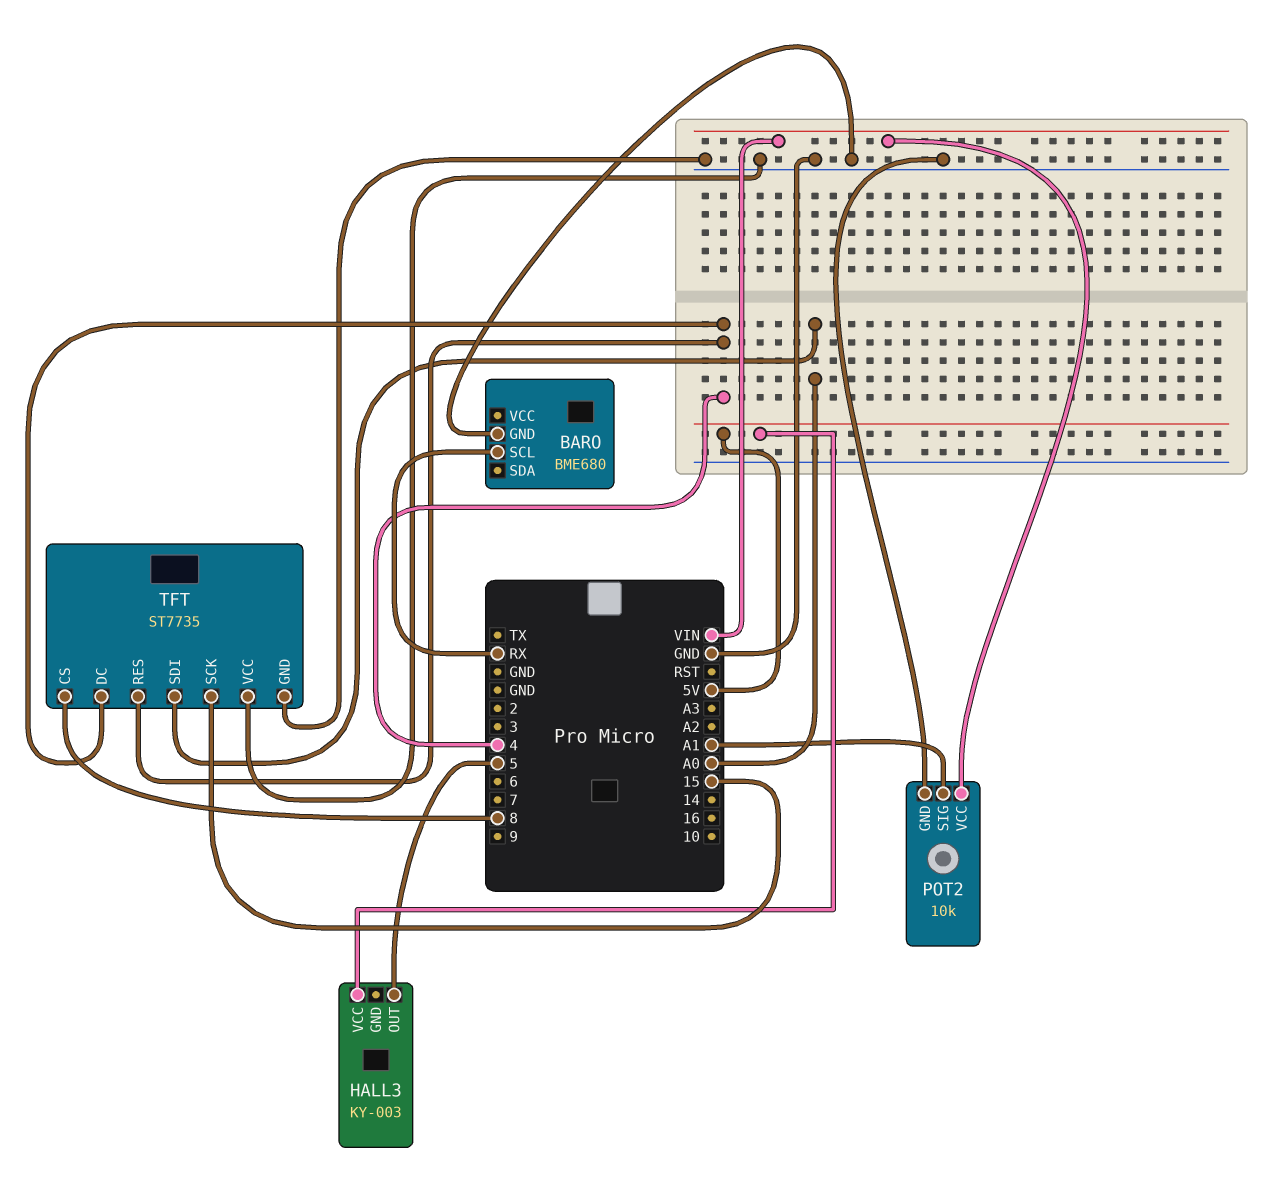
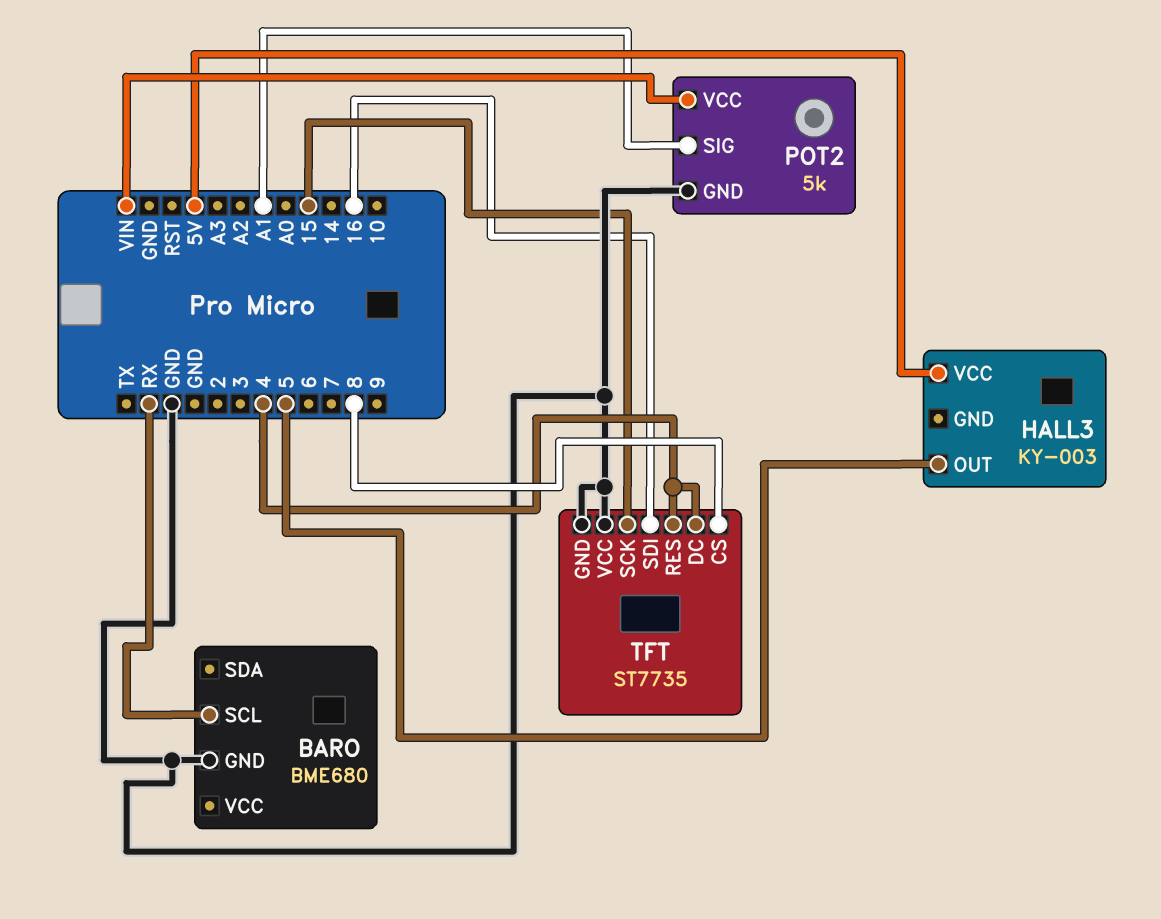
POT2: 10k -> 5k
TFT pin SDI: A0 -> 16

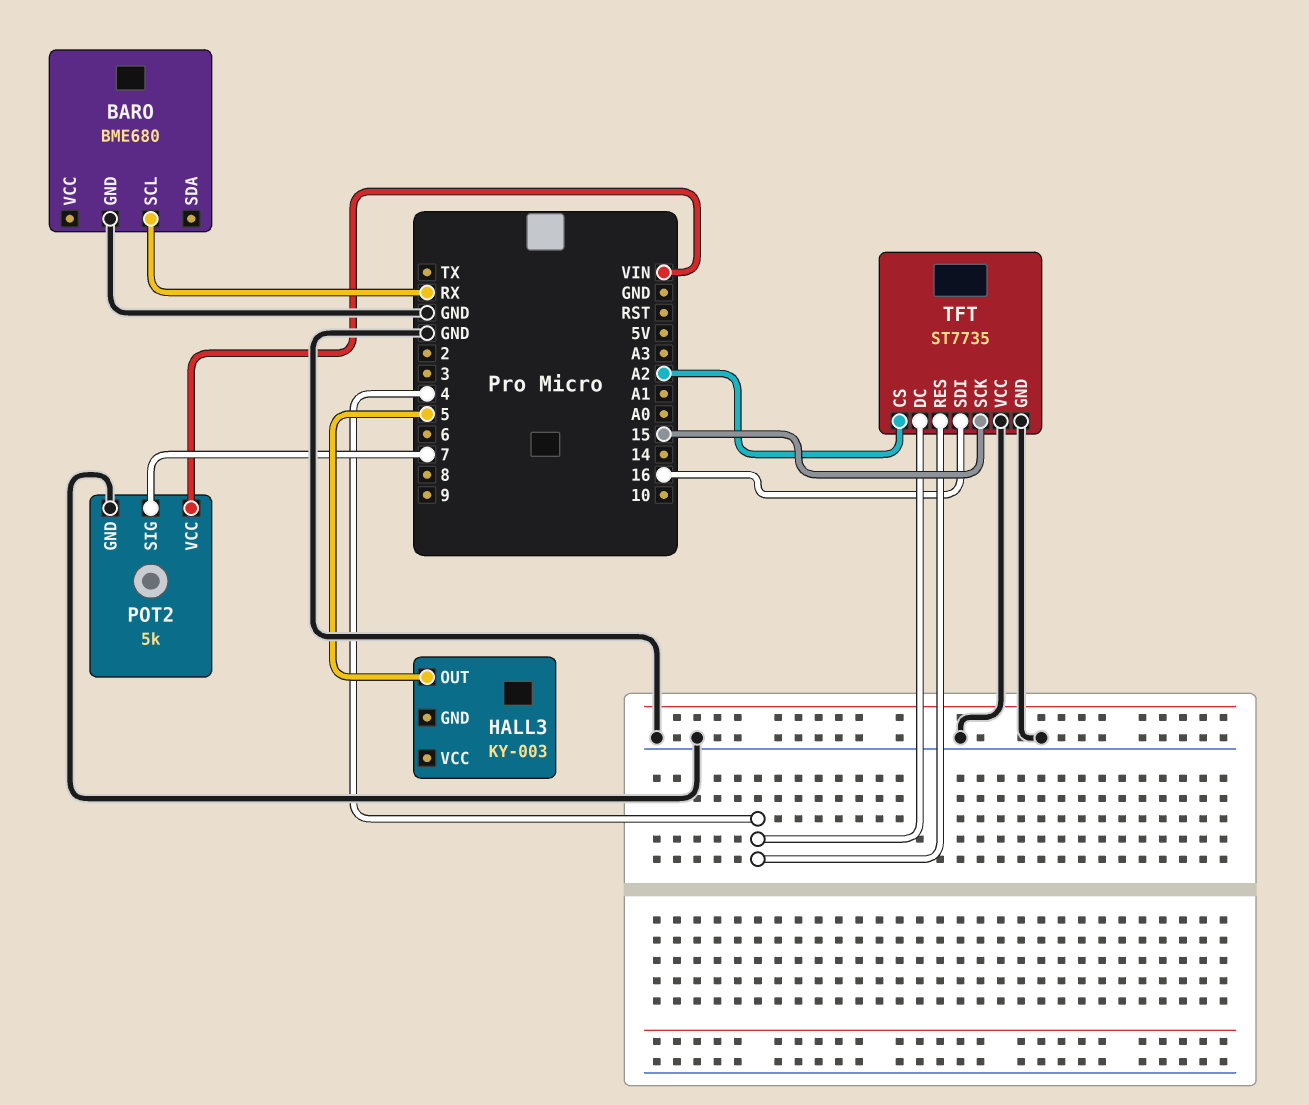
HALL3 pin VCC: 5V -> none
POT2 pin SIG: A1 -> 7
TFT pin CS: 8 -> A2

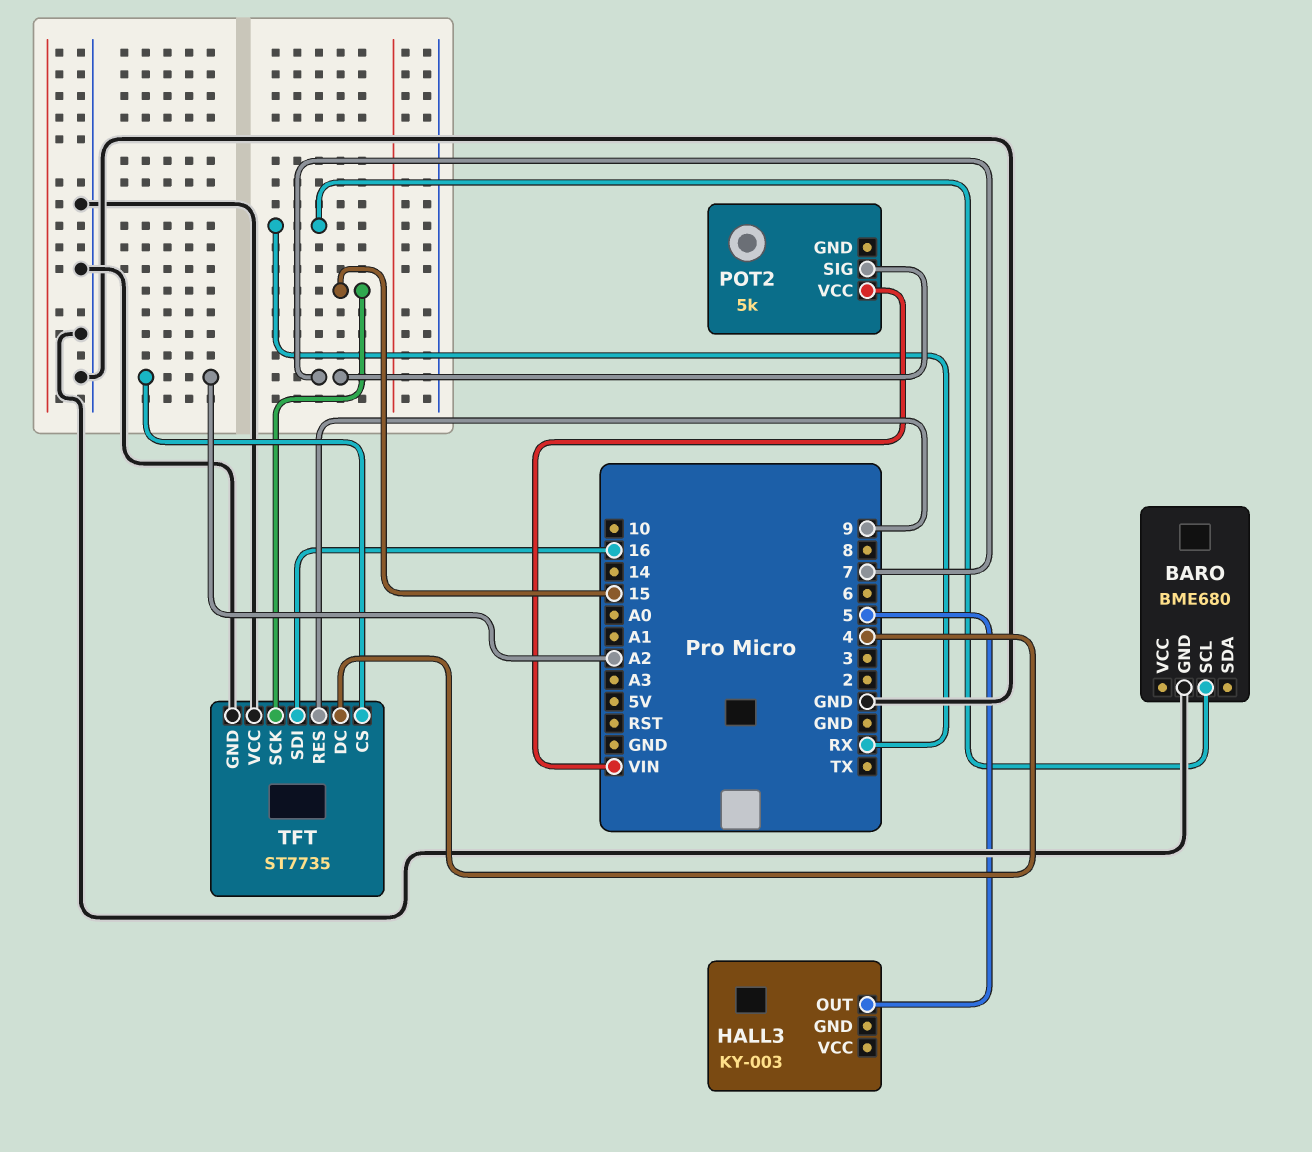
POT2 pin GND: GND -> none
TFT pin RES: 4 -> 9

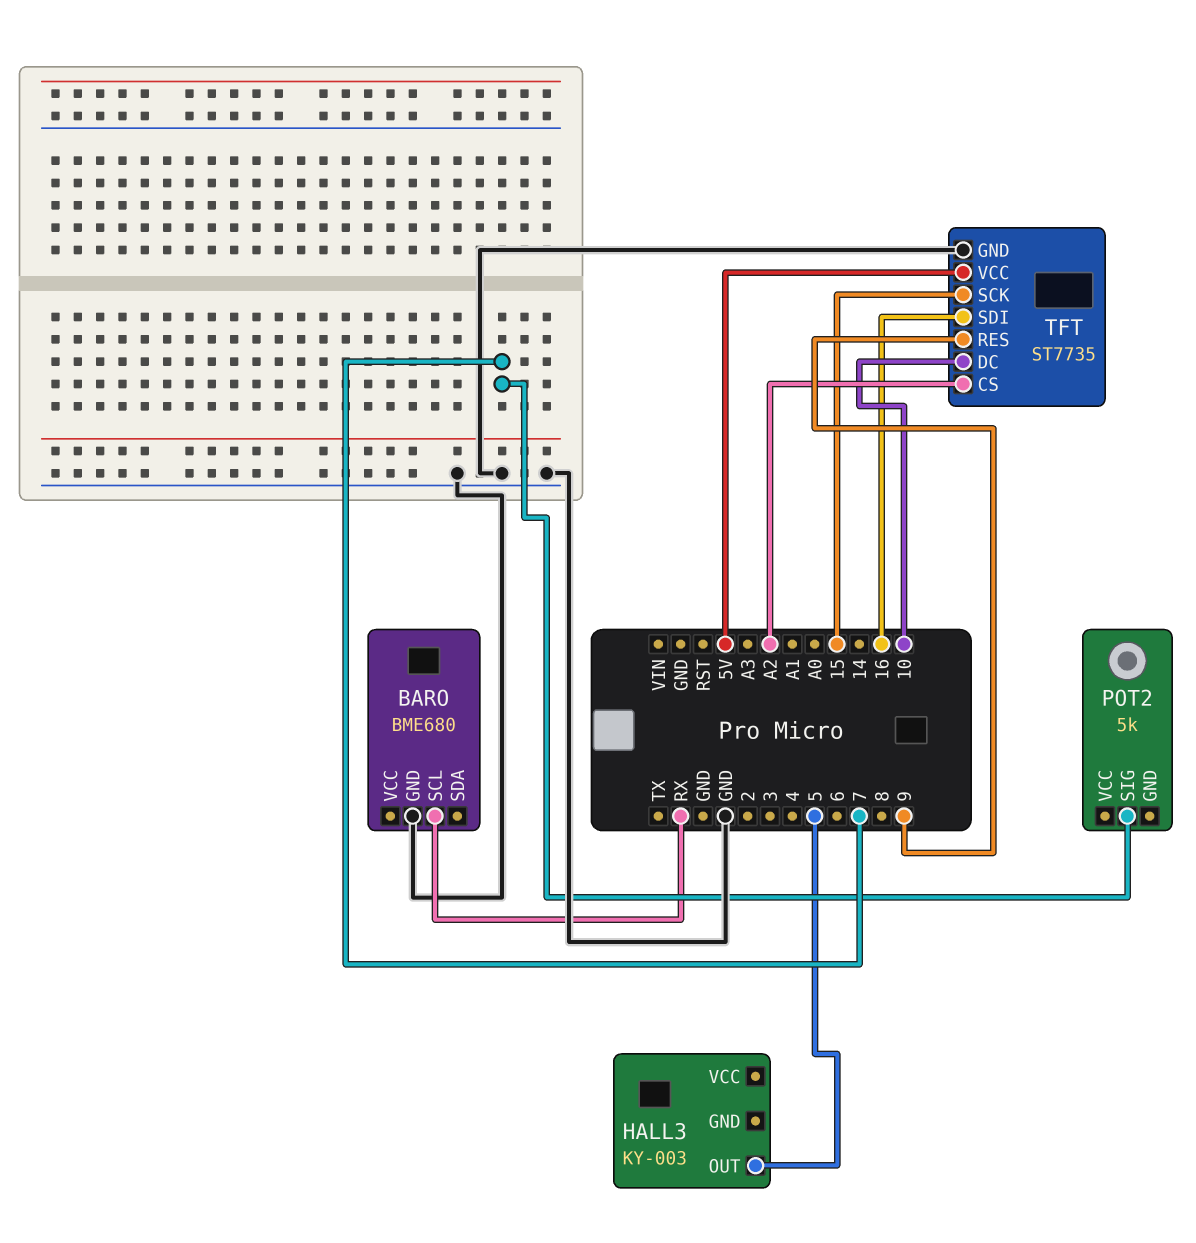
POT2 pin VCC: VIN -> none
TFT pin DC: 4 -> 10
TFT pin VCC: GND -> 5V

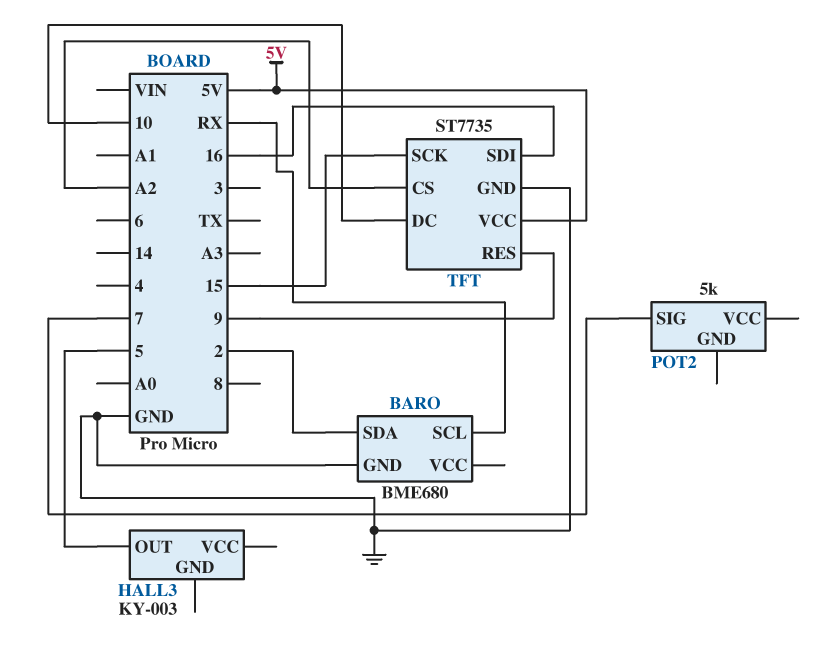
BARO pin SDA: none -> 2

